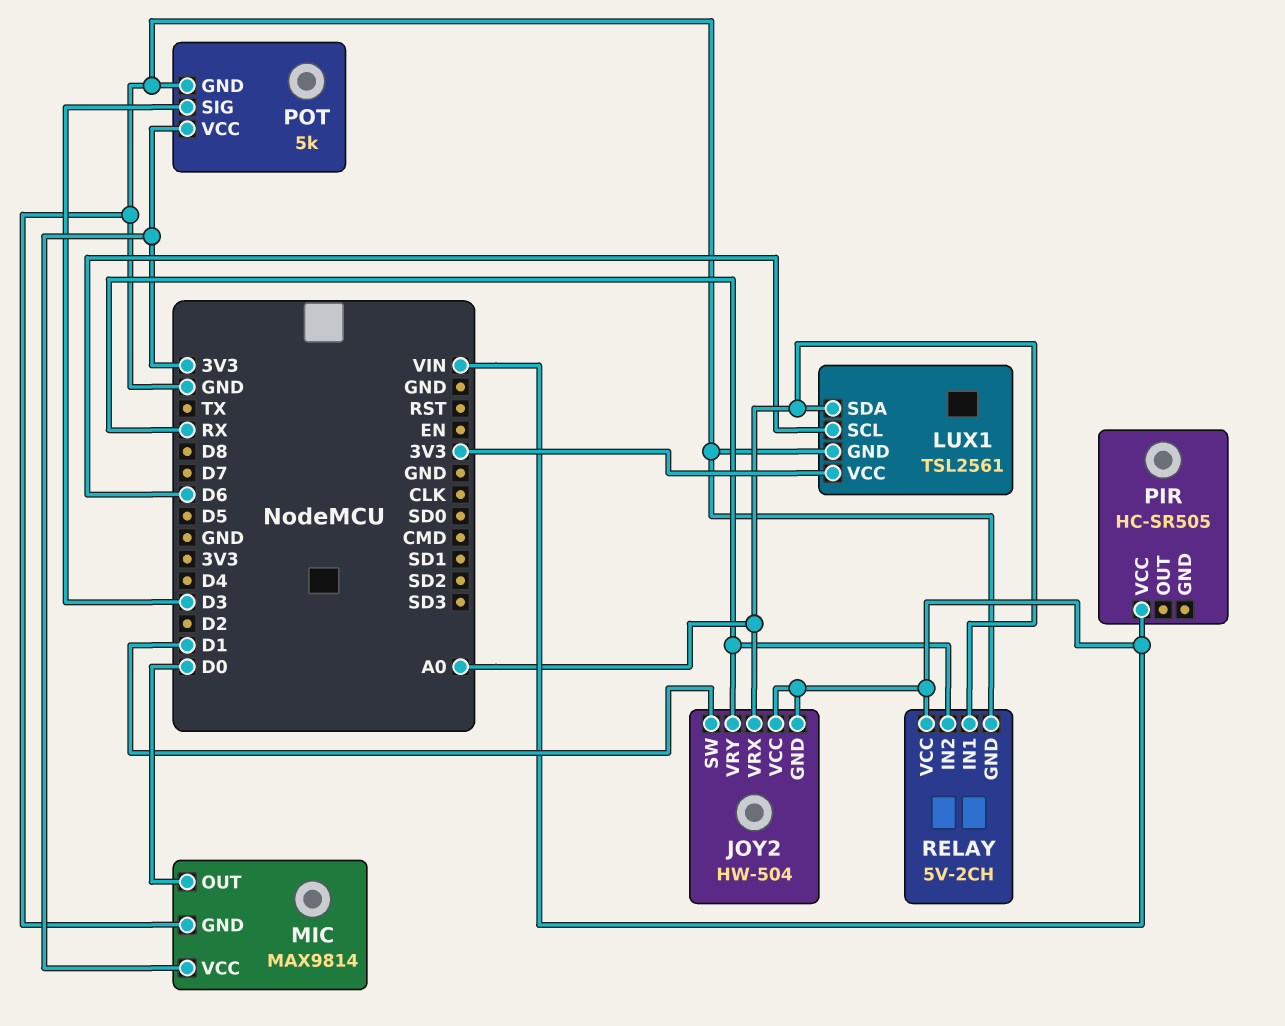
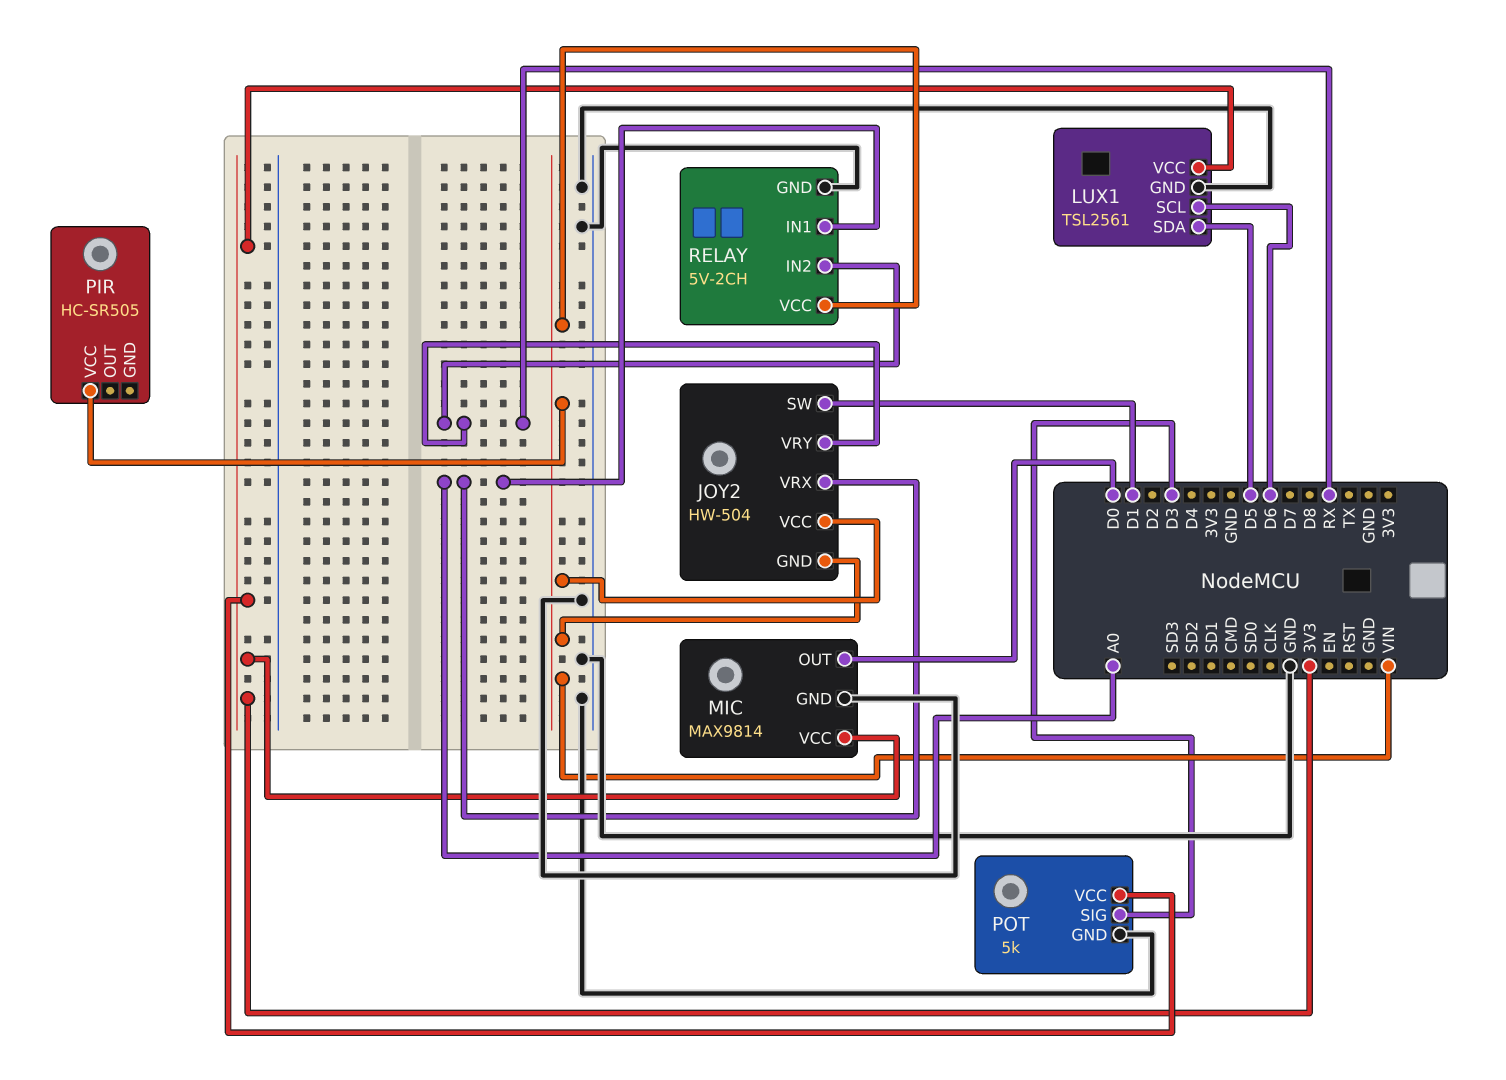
LUX1 pin SDA: A0 -> D5

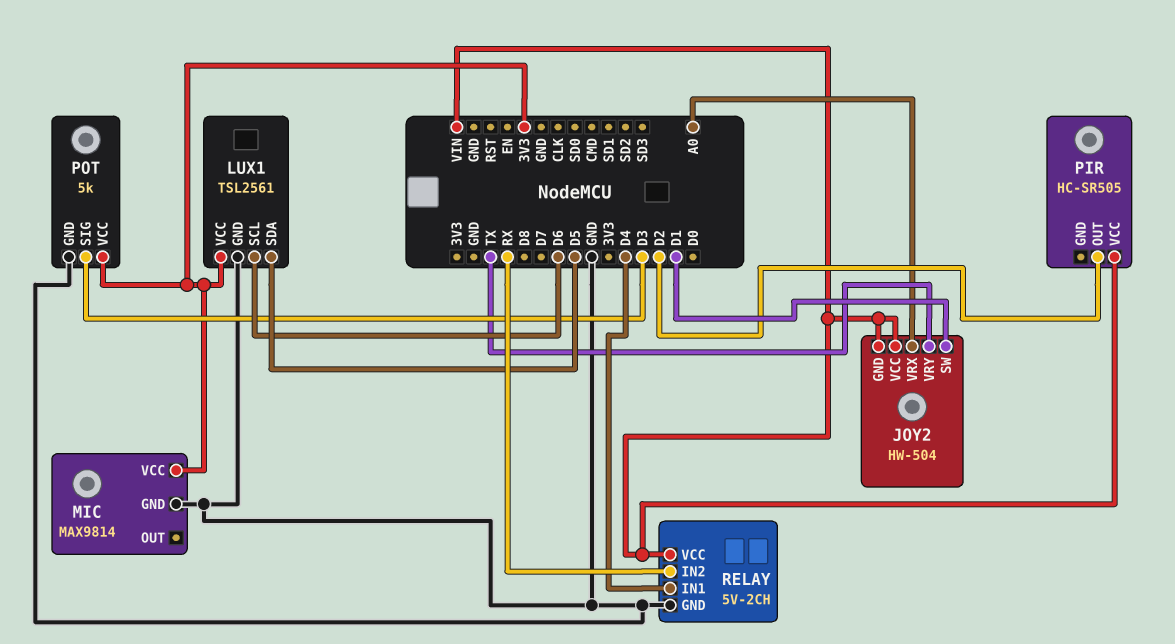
JOY2 pin VRY: RX -> TX
MIC pin OUT: D0 -> none
PIR pin OUT: none -> D2
RELAY pin IN1: A0 -> D4

